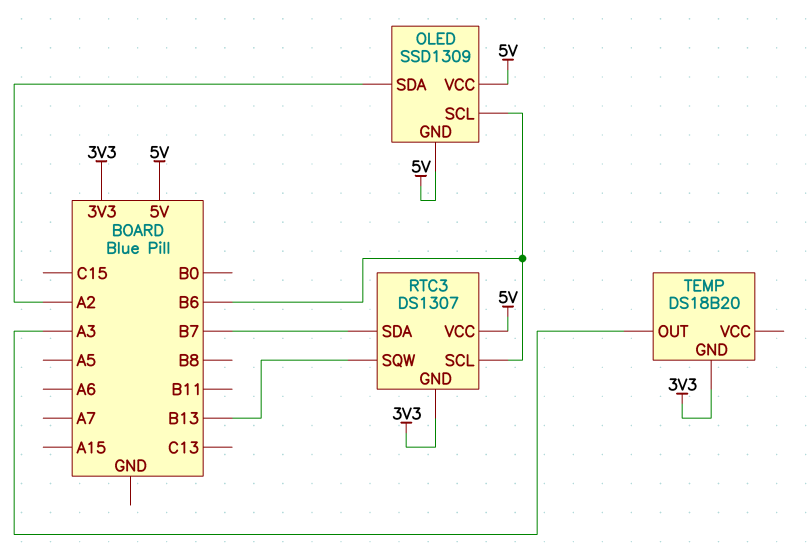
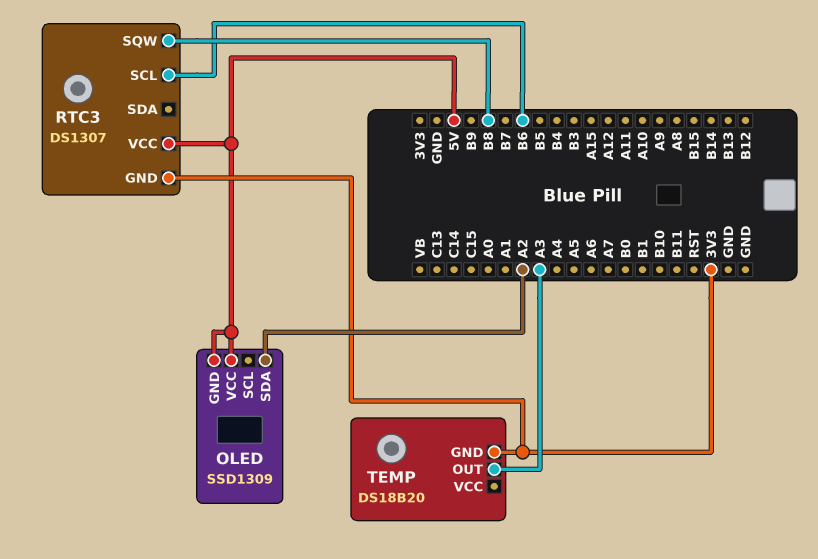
OLED pin SCL: B6 -> none
RTC3 pin SDA: B7 -> none
RTC3 pin SQW: B13 -> B8

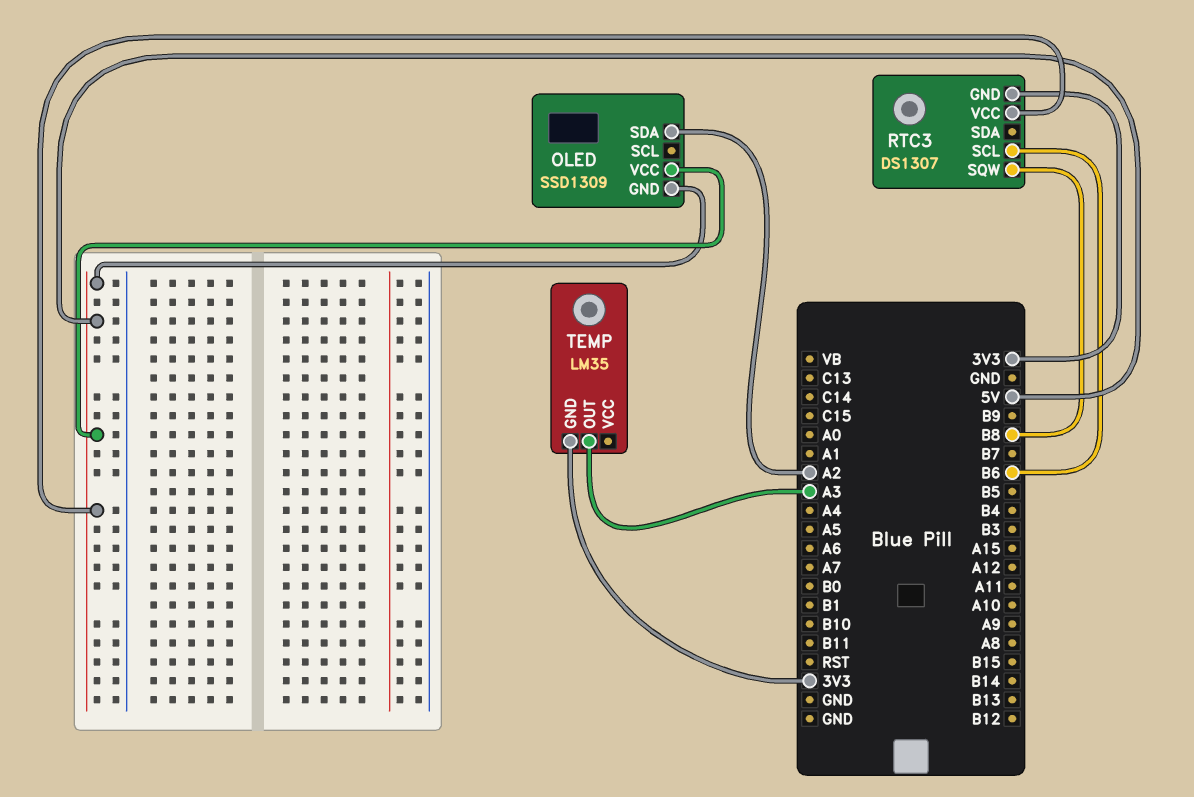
TEMP: DS18B20 -> LM35

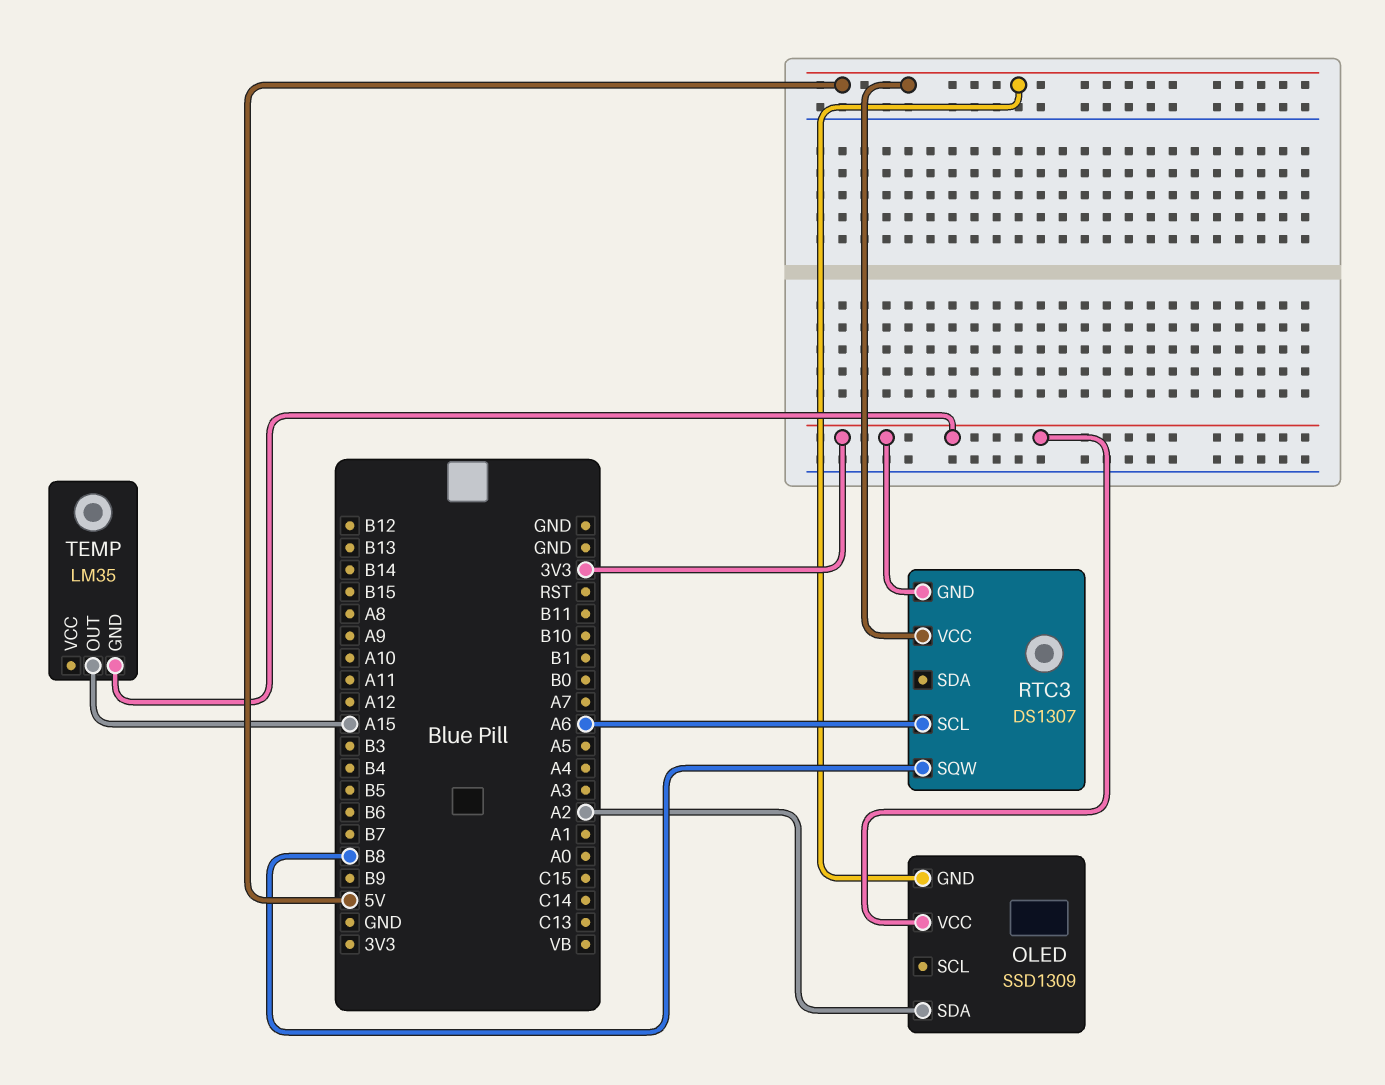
OLED pin VCC: 5V -> 3V3
RTC3 pin SCL: B6 -> A6
TEMP pin OUT: A3 -> A15

